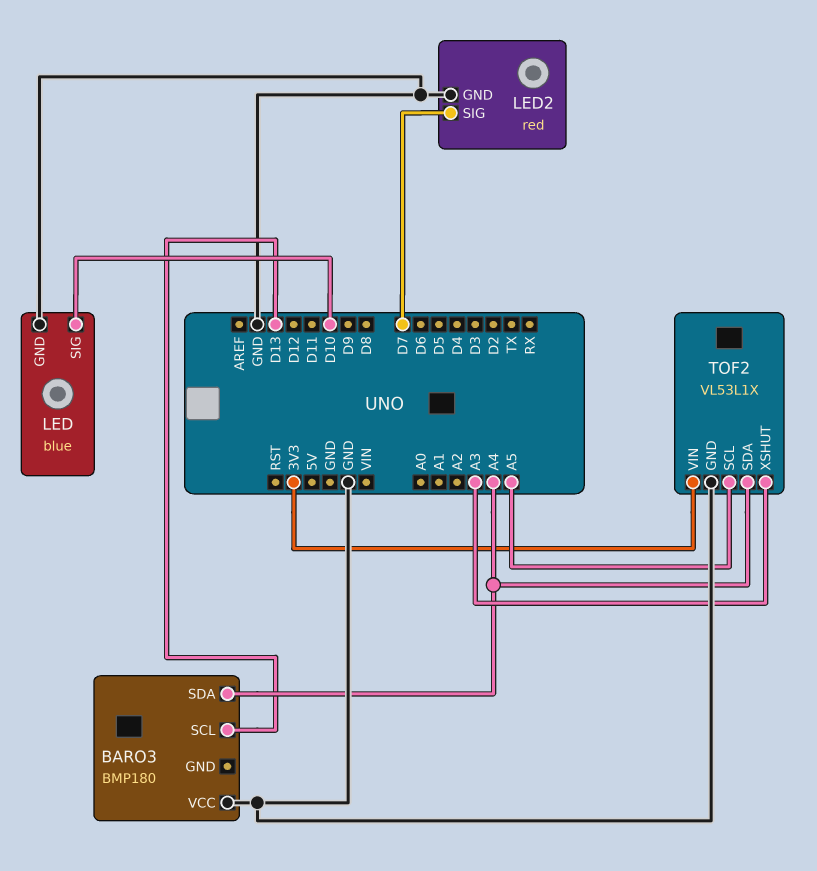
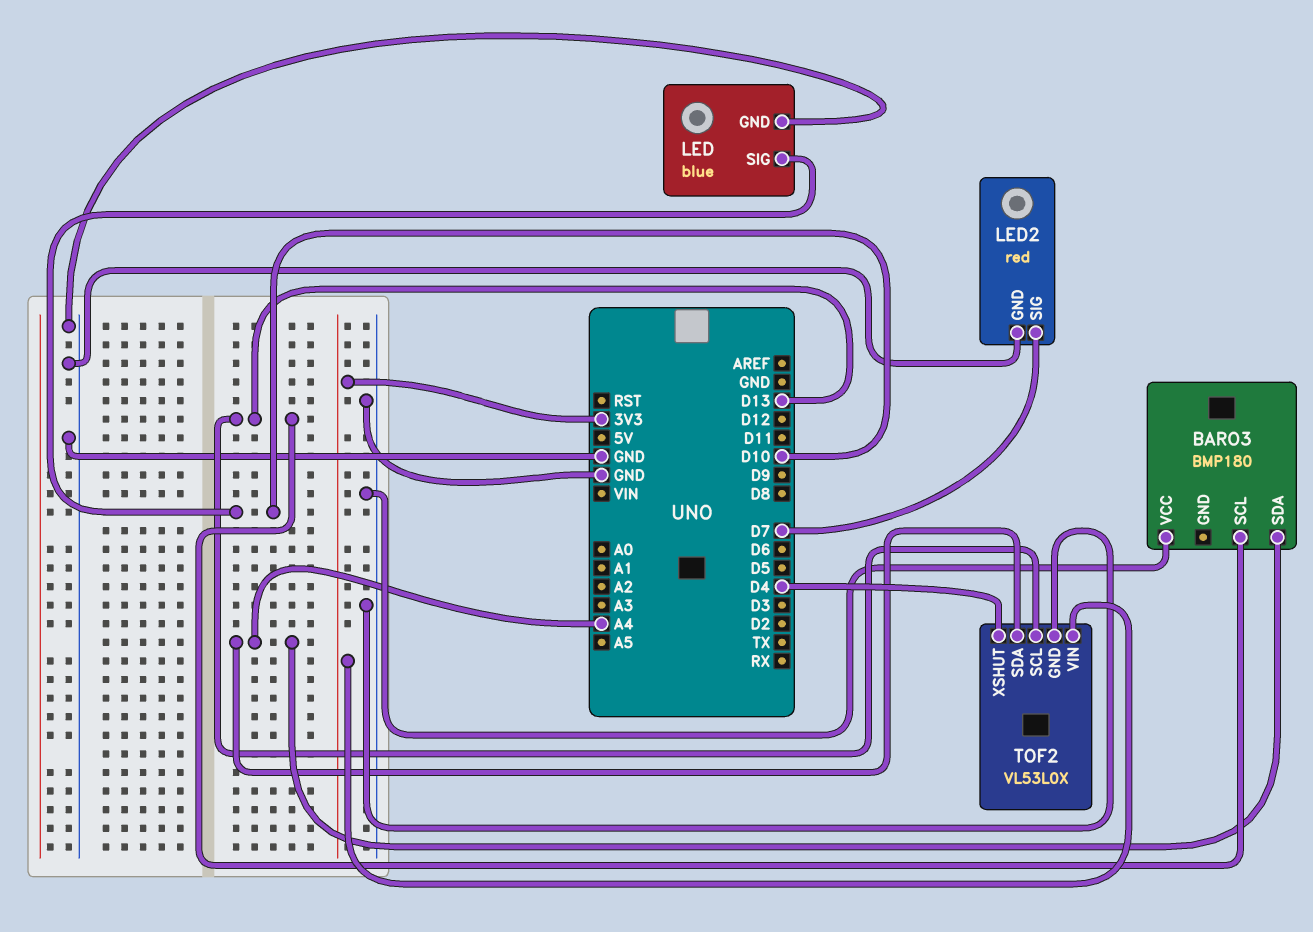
TOF2: VL53L1X -> VL53L0X
TOF2 pin SCL: A5 -> D13
TOF2 pin XSHUT: A3 -> D4

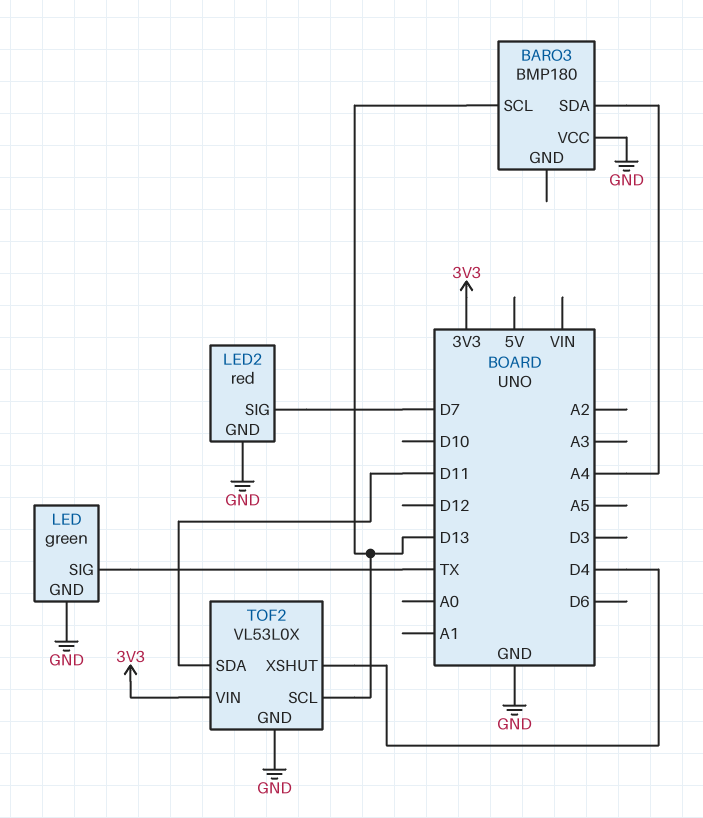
LED: blue -> green
LED pin SIG: D10 -> TX
TOF2 pin SDA: A4 -> D11

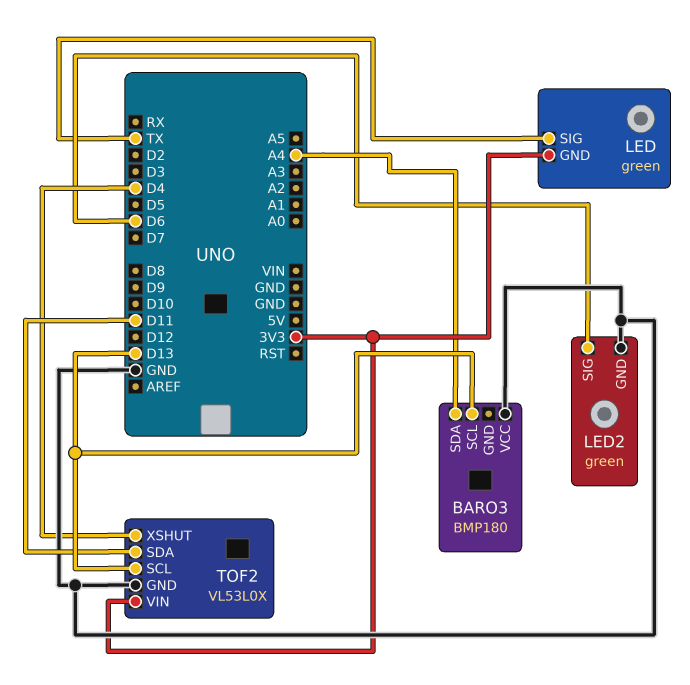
LED pin GND: GND -> 3V3
LED2: red -> green
LED2 pin SIG: D7 -> D6

